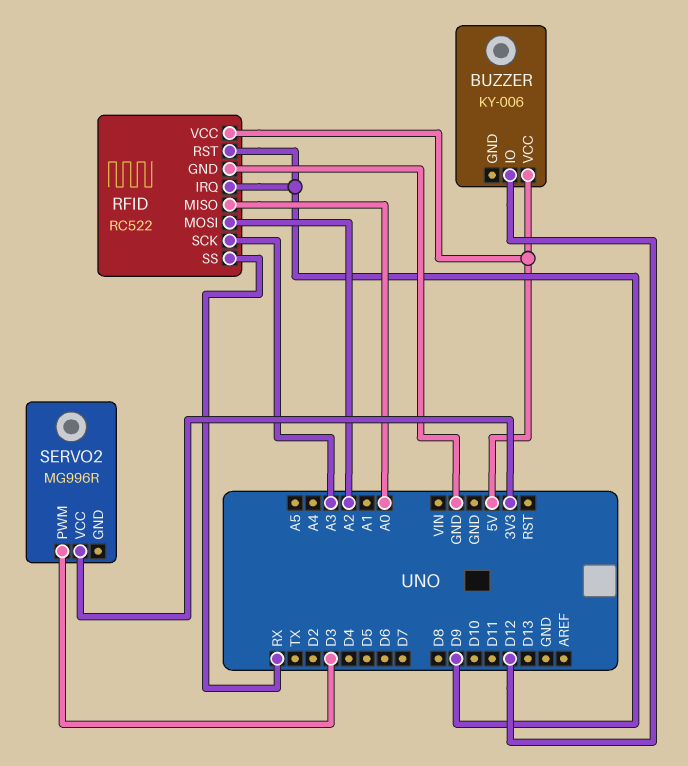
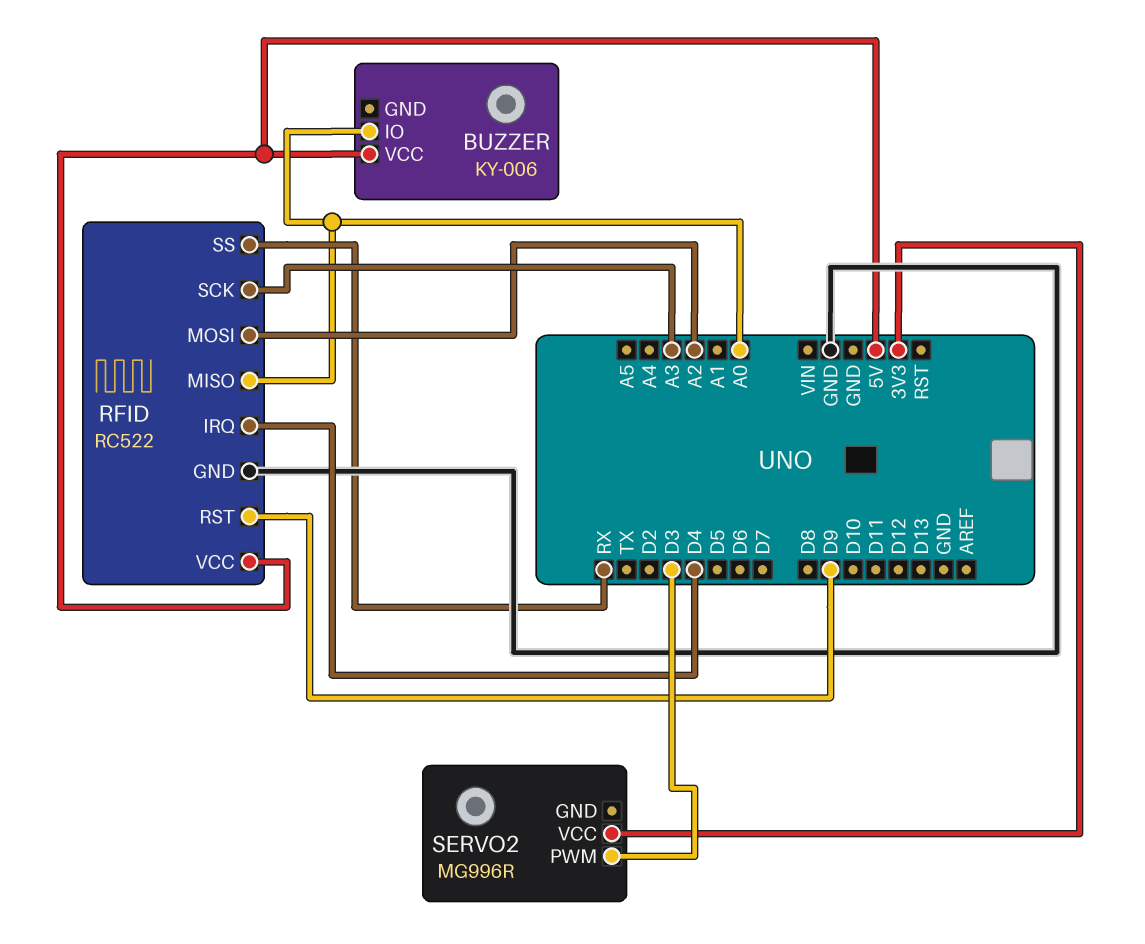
BUZZER pin IO: D12 -> A0
RFID pin IRQ: D9 -> D4

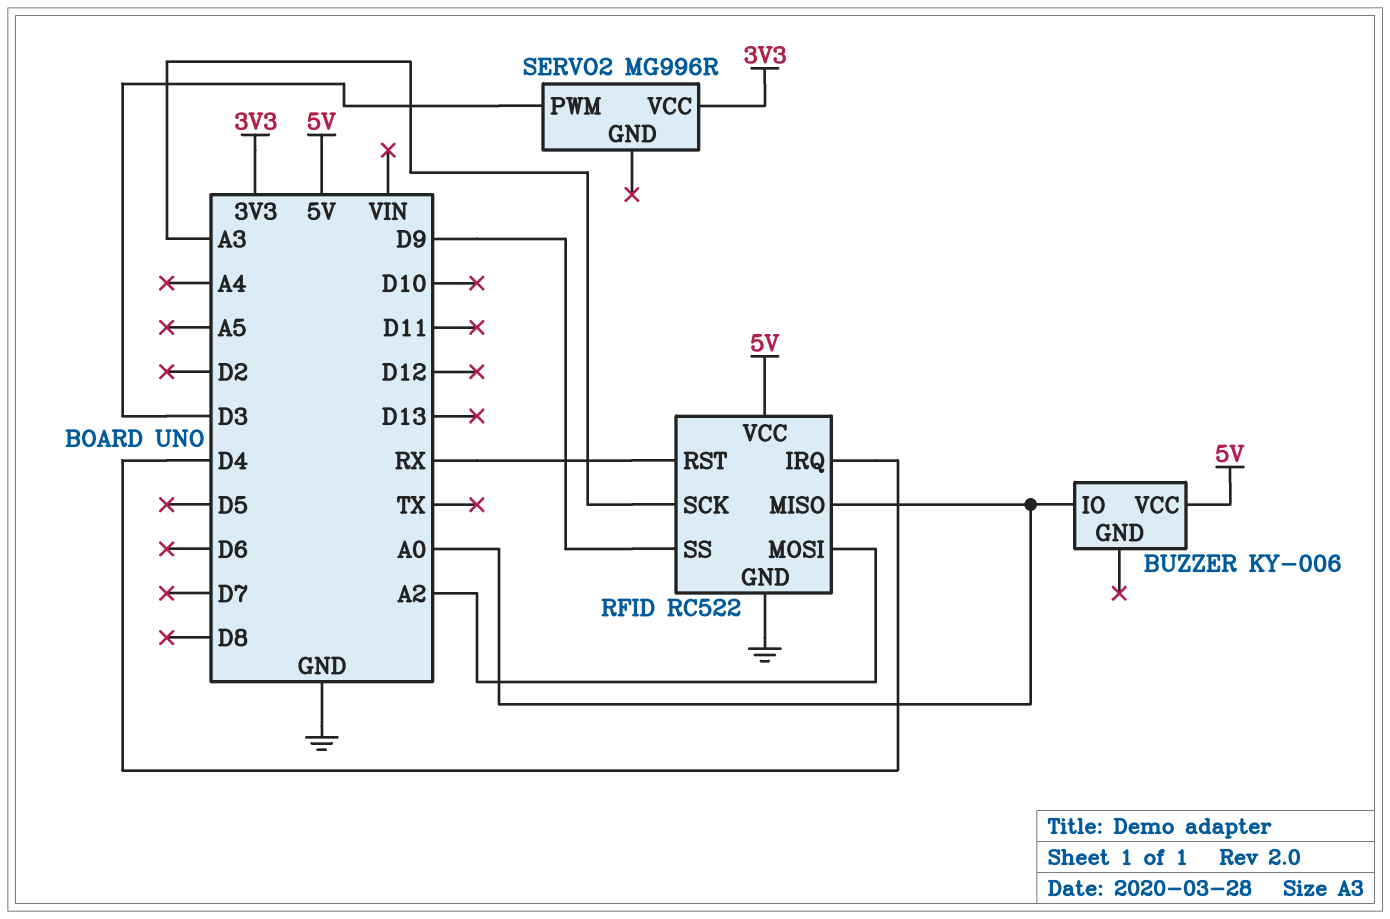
RFID pin RST: D9 -> RX
RFID pin SS: RX -> D9

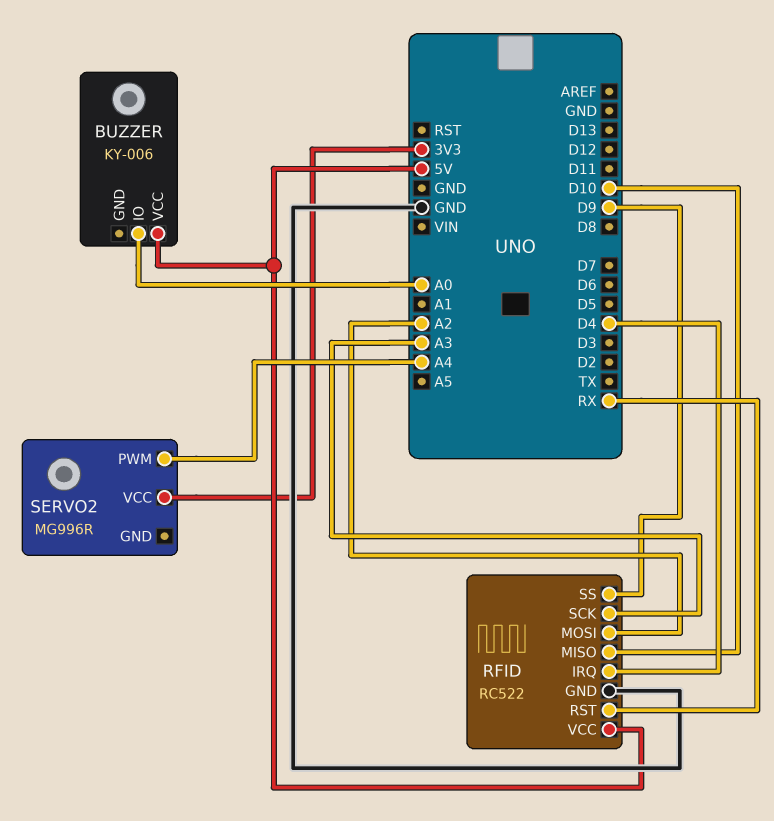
RFID pin MISO: A0 -> D10
SERVO2 pin PWM: D3 -> A4

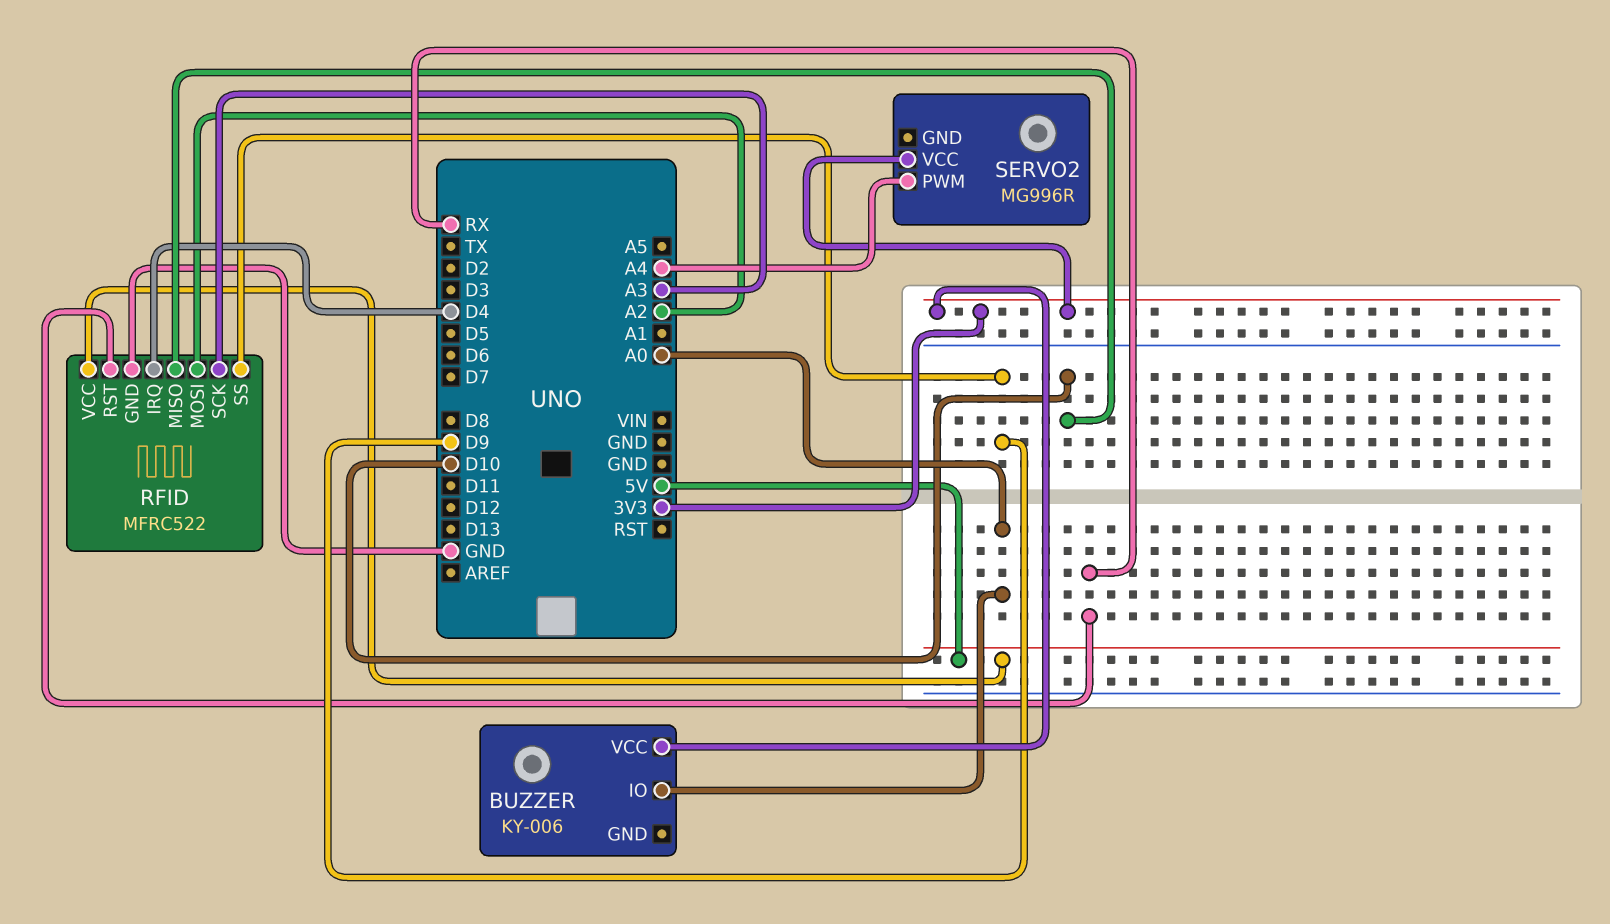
BUZZER pin VCC: 5V -> 3V3
RFID: RC522 -> MFRC522

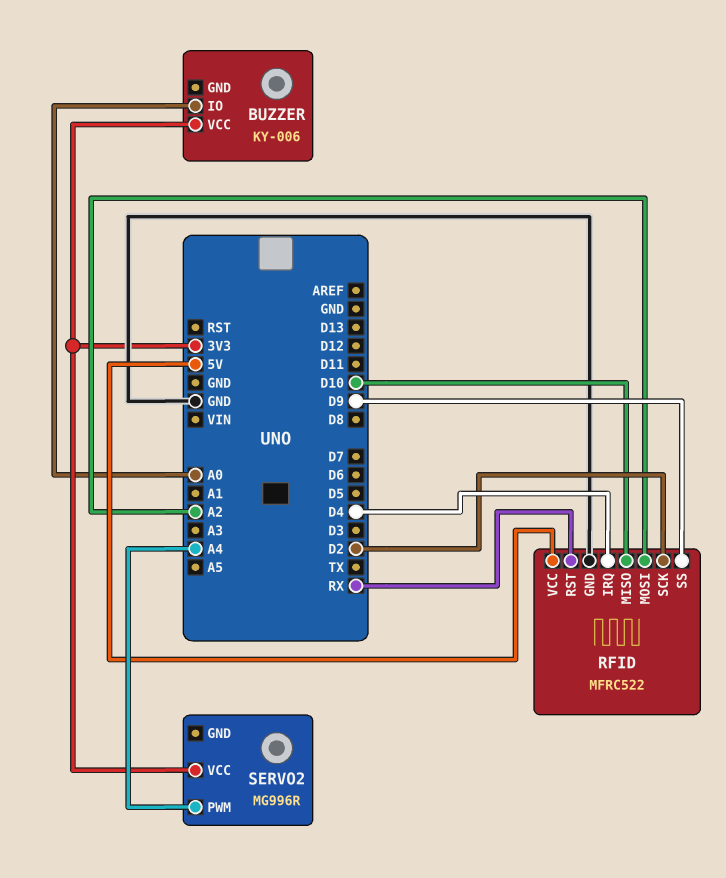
RFID pin SCK: A3 -> D2

